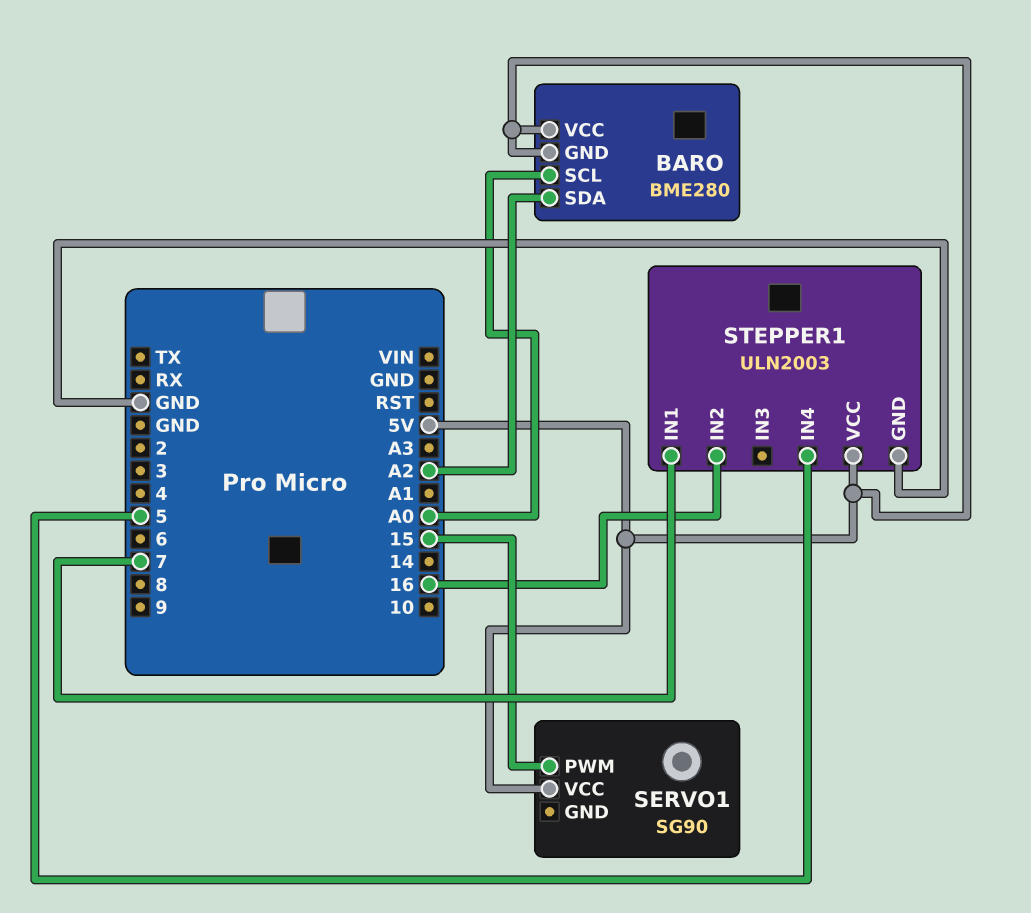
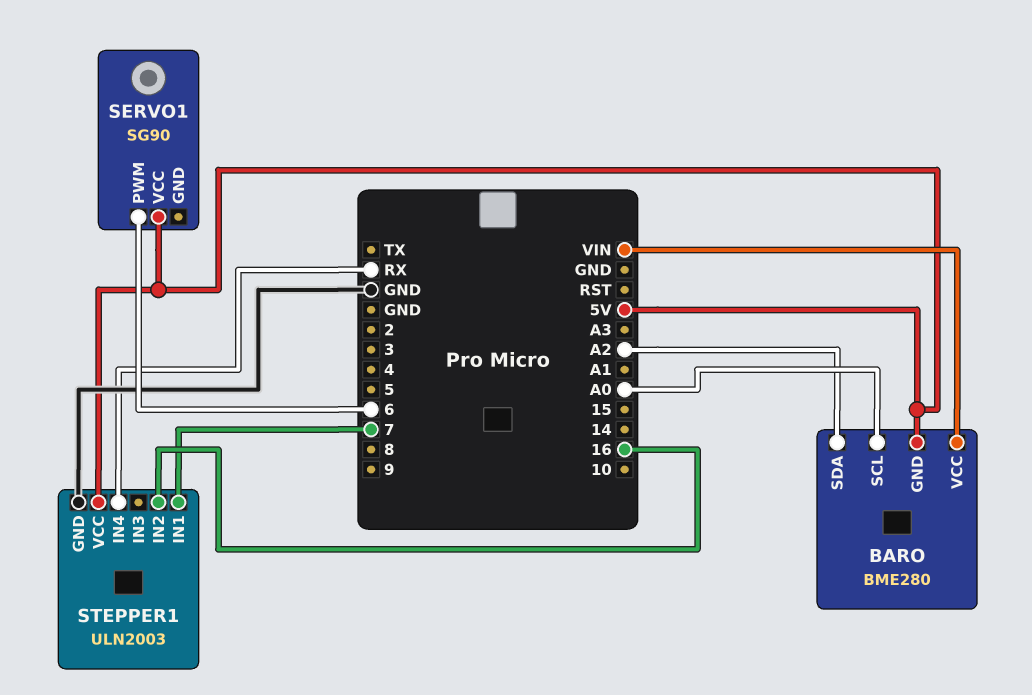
BARO pin VCC: 5V -> VIN
SERVO1 pin PWM: 15 -> 6
STEPPER1 pin IN4: 5 -> RX

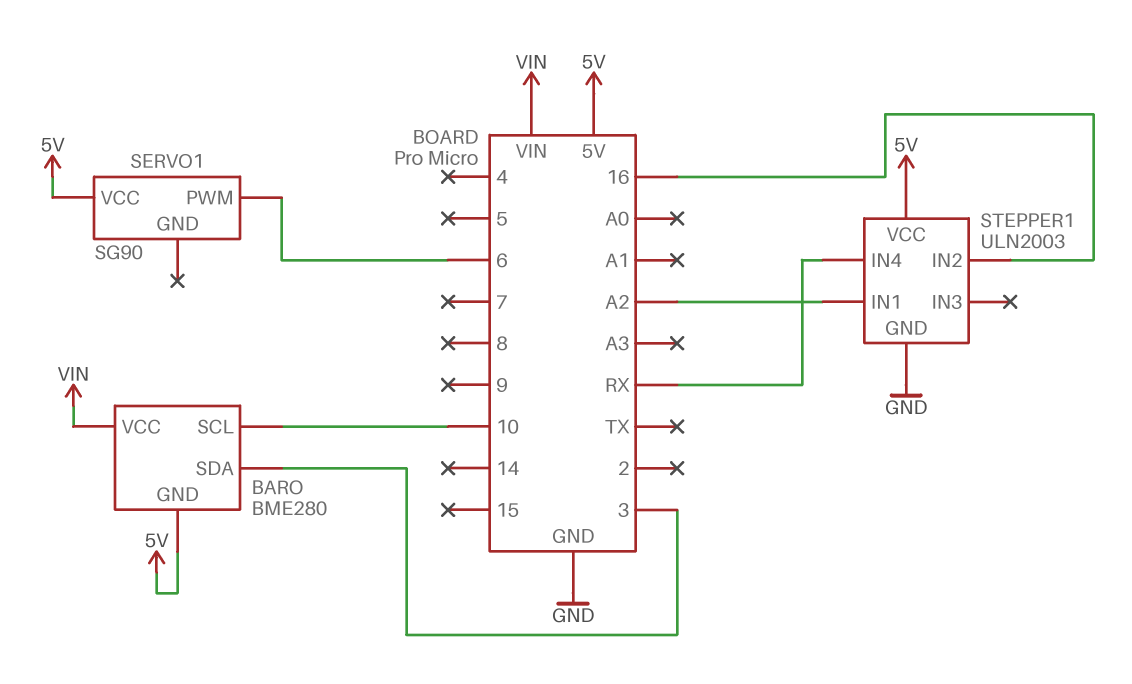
BARO pin SCL: A0 -> 10
BARO pin SDA: A2 -> 3
STEPPER1 pin IN1: 7 -> A2

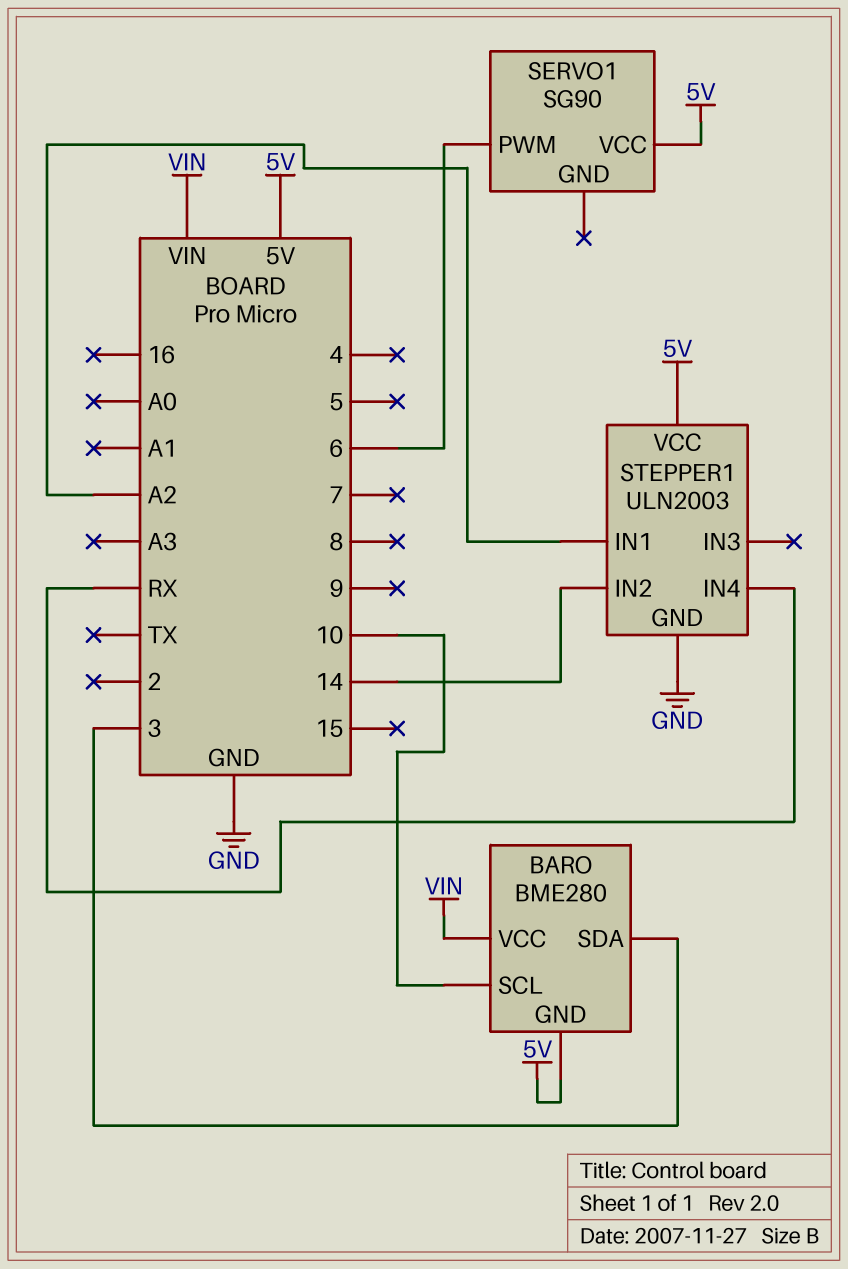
STEPPER1 pin IN2: 16 -> 14

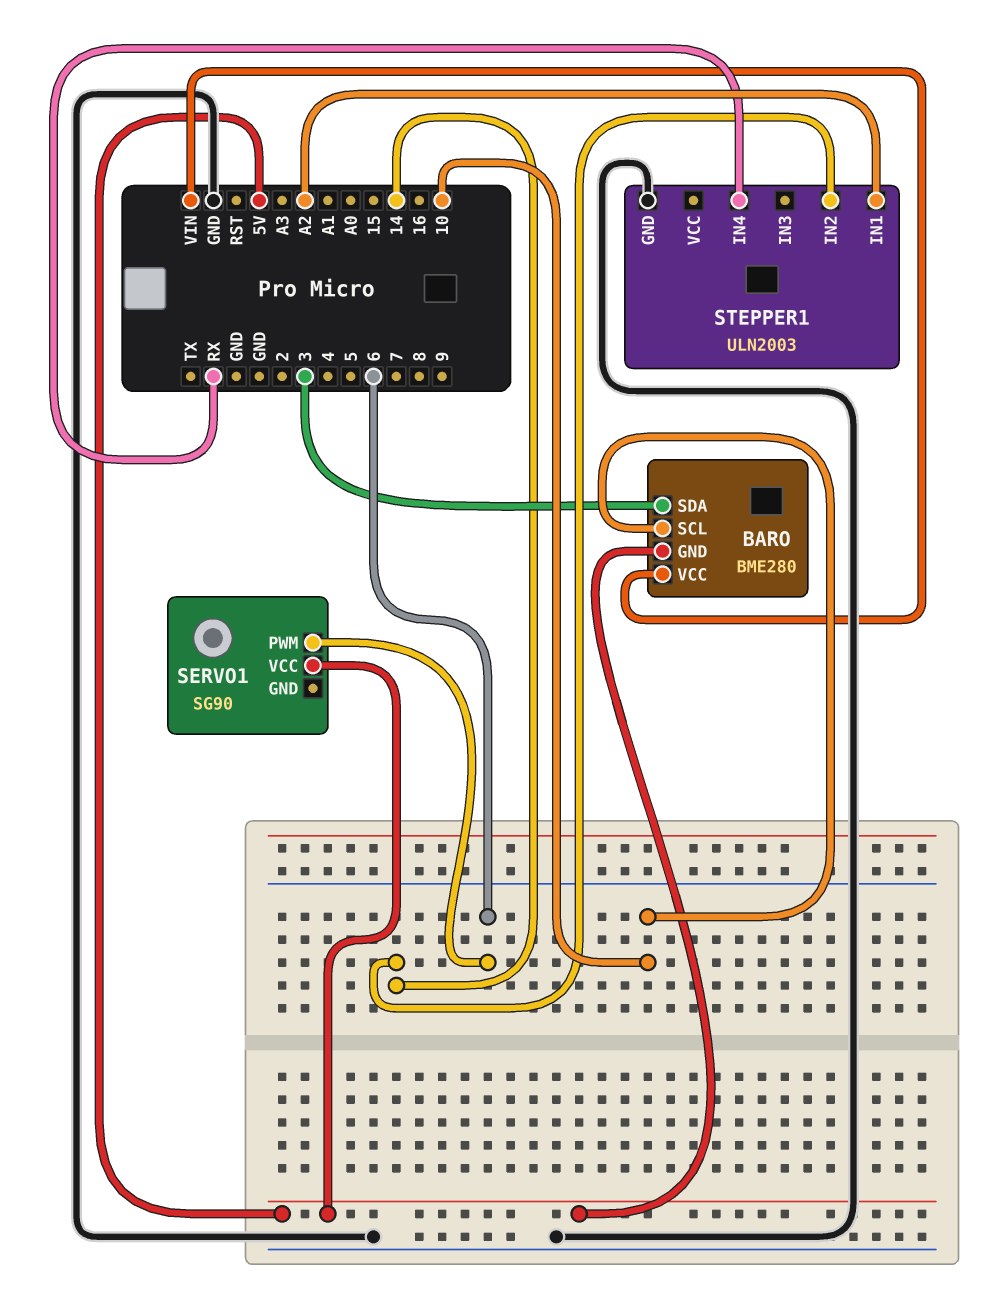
STEPPER1 pin VCC: 5V -> none

